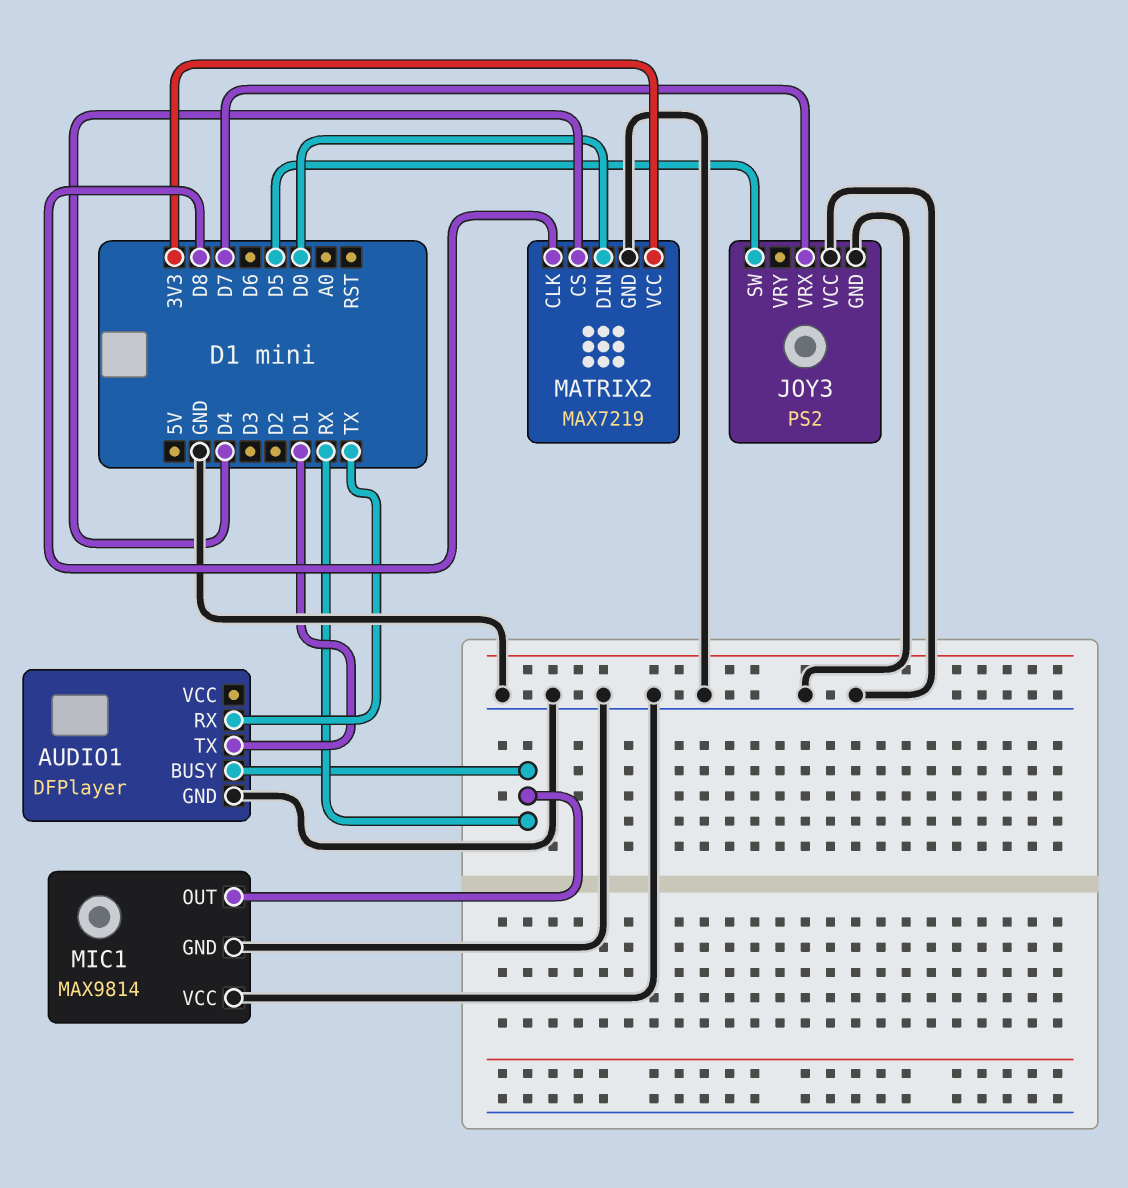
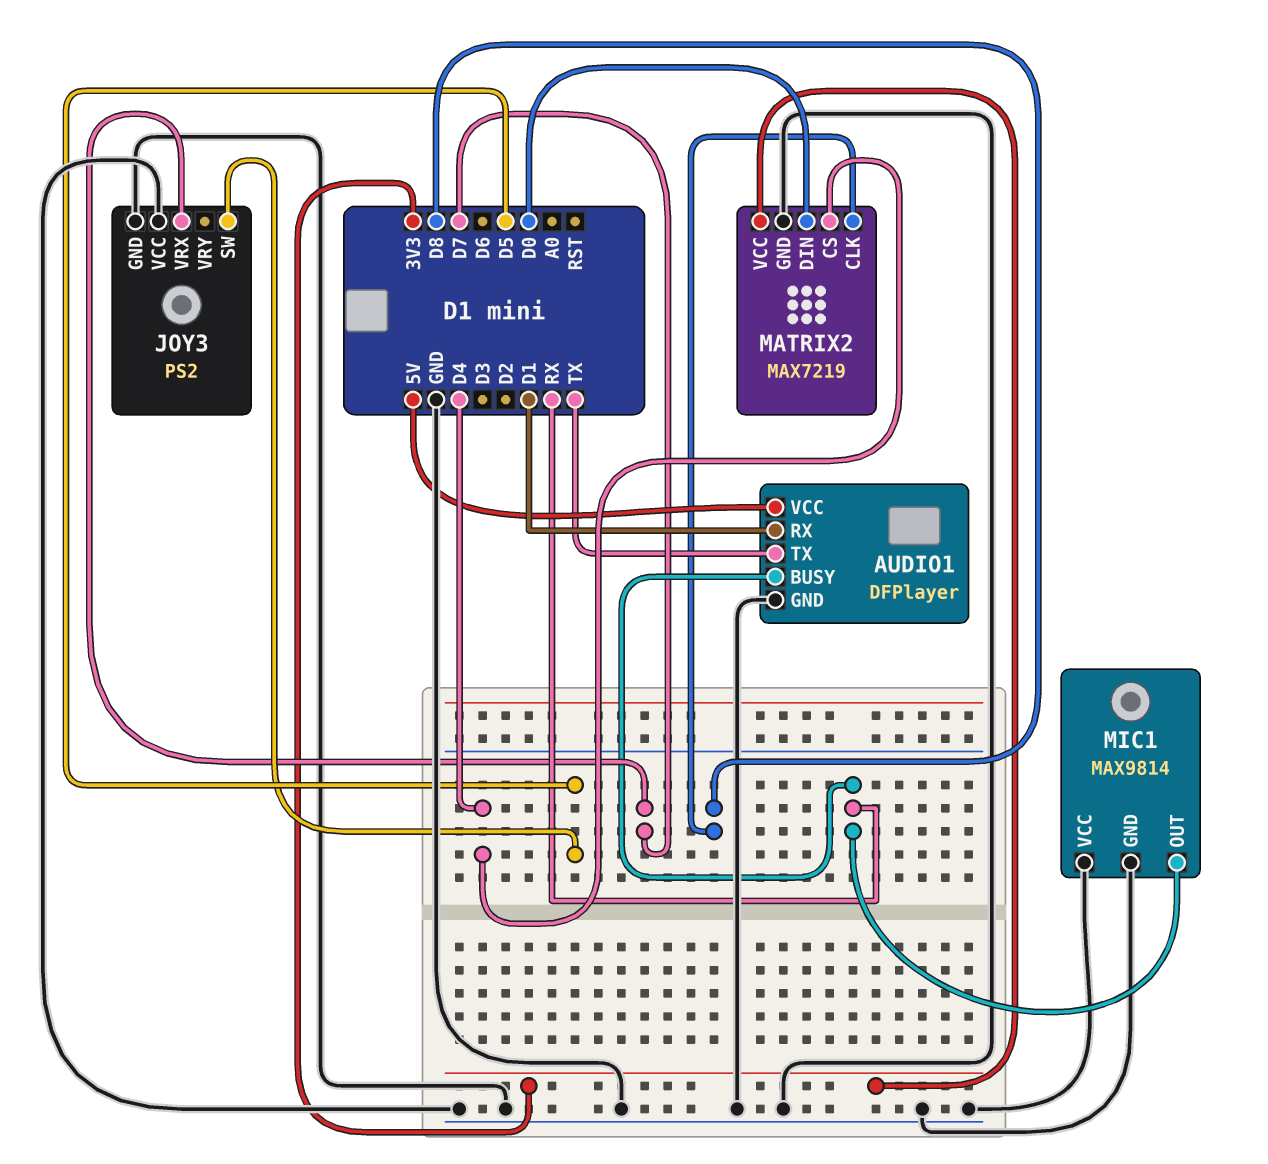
AUDIO1 pin RX: TX -> D1
AUDIO1 pin TX: D1 -> TX
AUDIO1 pin VCC: none -> 5V

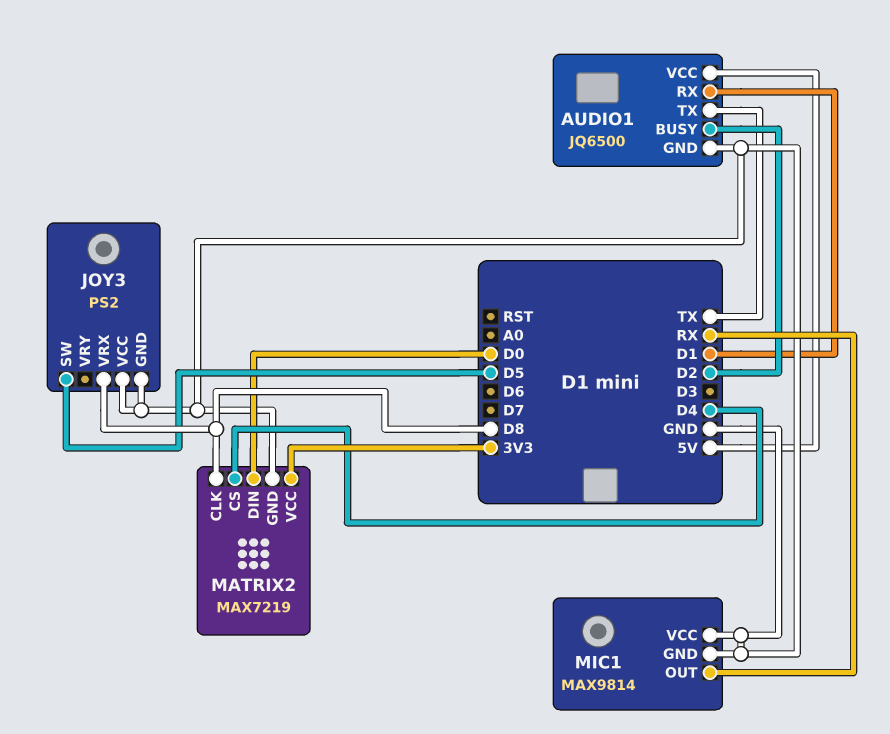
AUDIO1: DFPlayer -> JQ6500
AUDIO1 pin BUSY: RX -> D2
JOY3 pin VRX: D7 -> D8

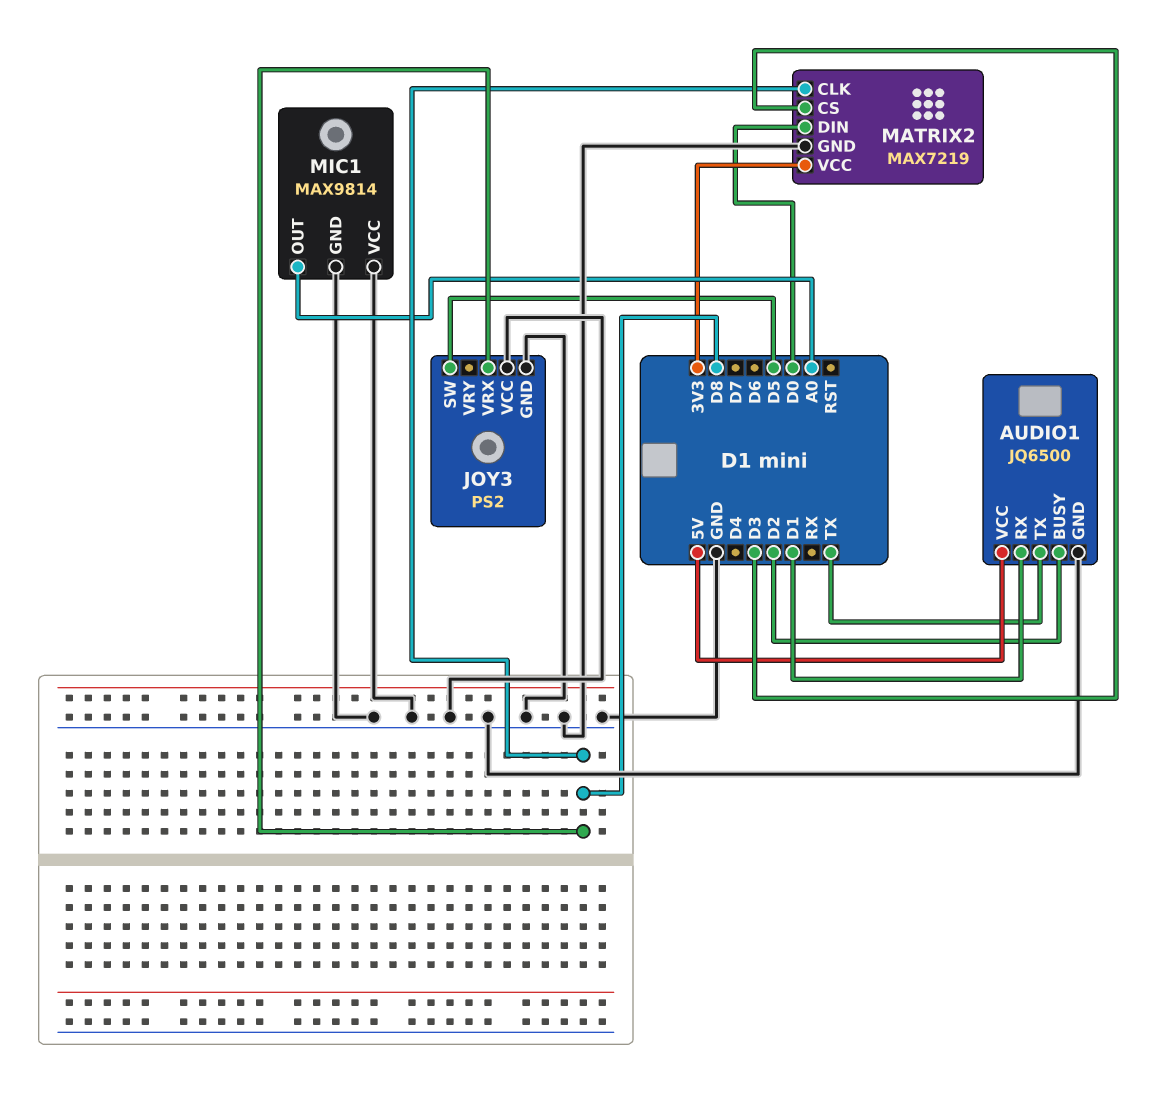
MATRIX2 pin CS: D4 -> D3
MIC1 pin OUT: RX -> A0

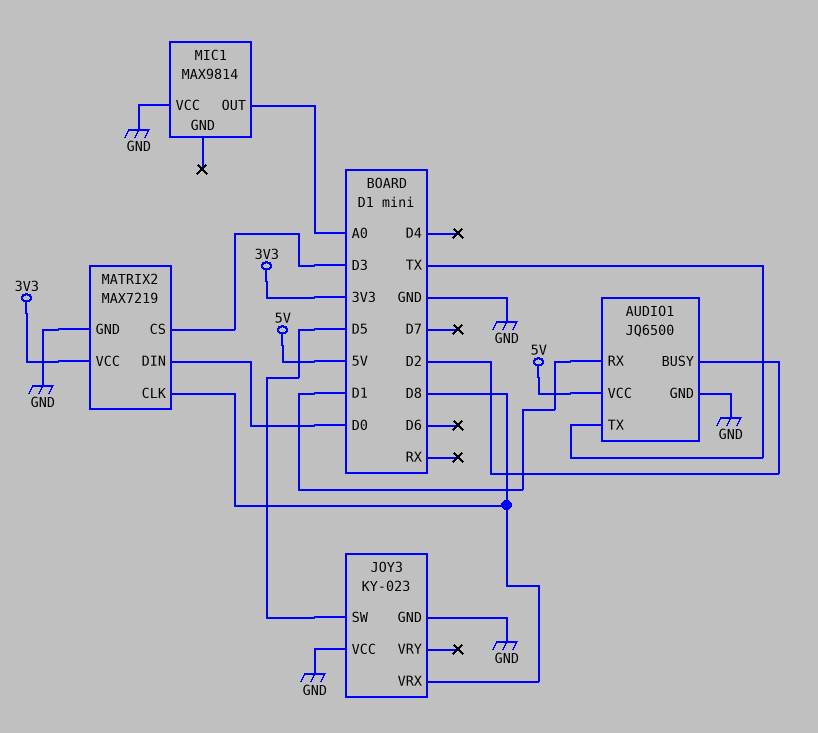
JOY3: PS2 -> KY-023
MIC1 pin GND: GND -> none

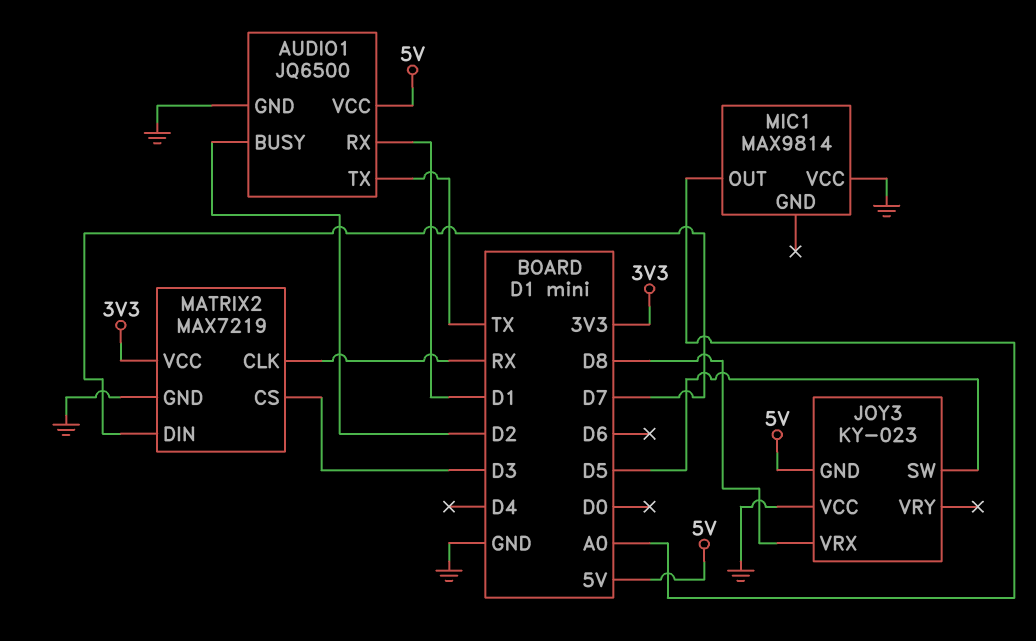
JOY3 pin GND: GND -> 5V
MATRIX2 pin CLK: D8 -> RX
MATRIX2 pin DIN: D0 -> D7

